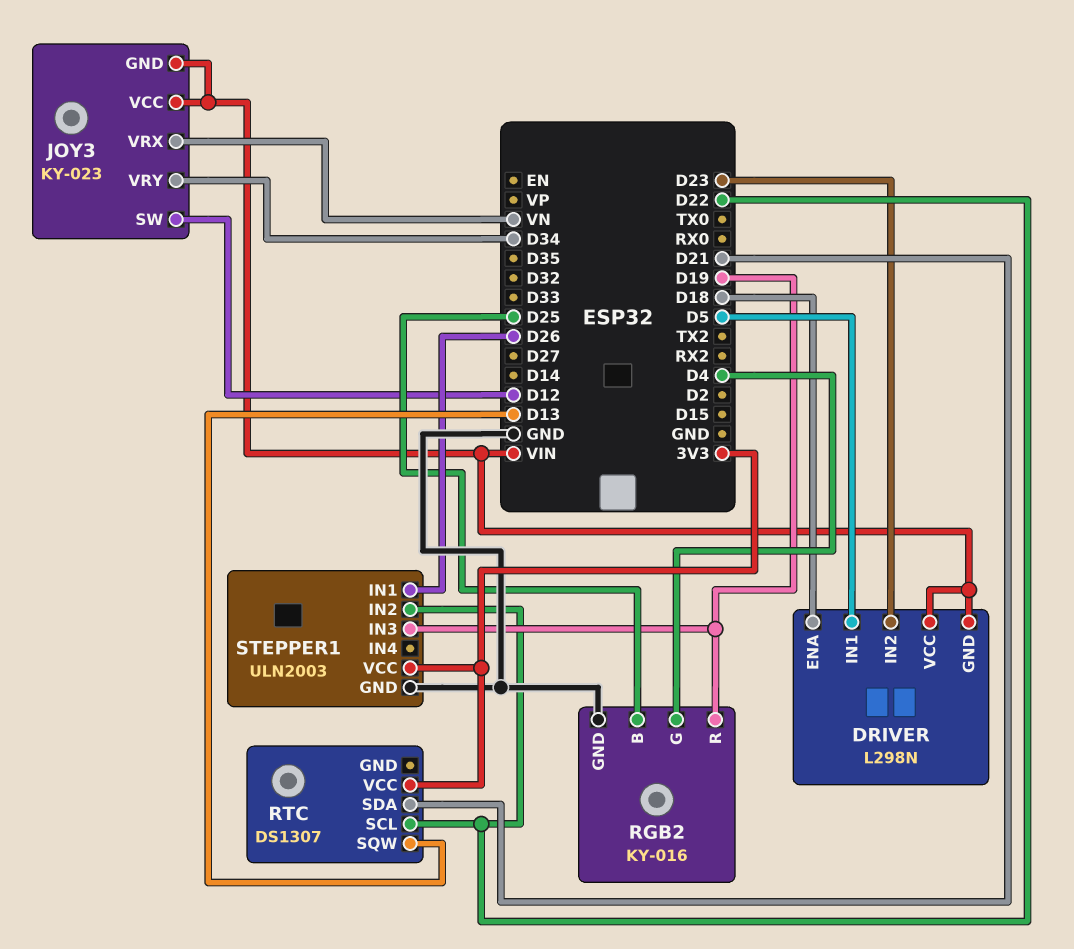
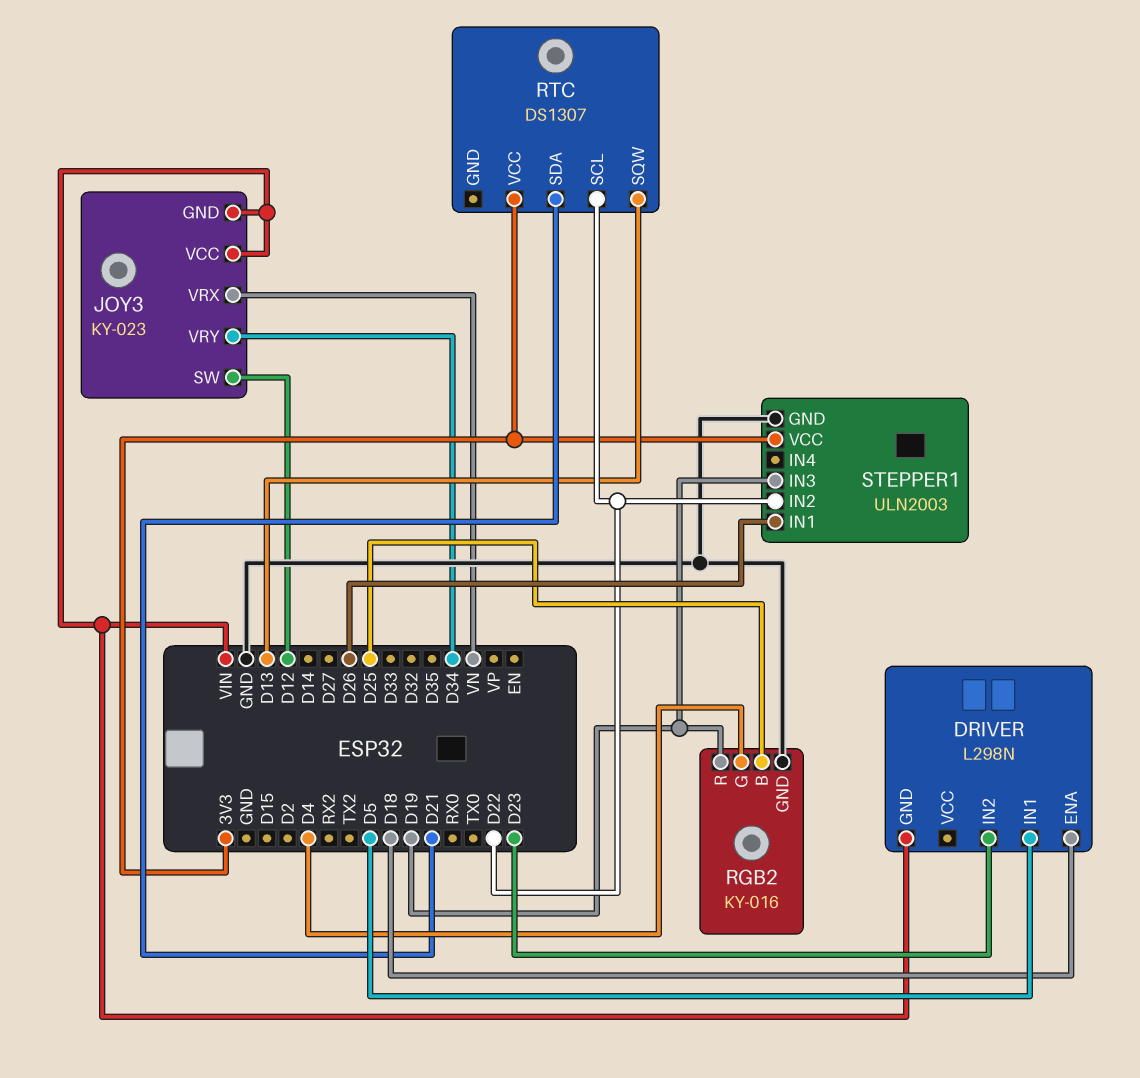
DRIVER pin VCC: VIN -> none

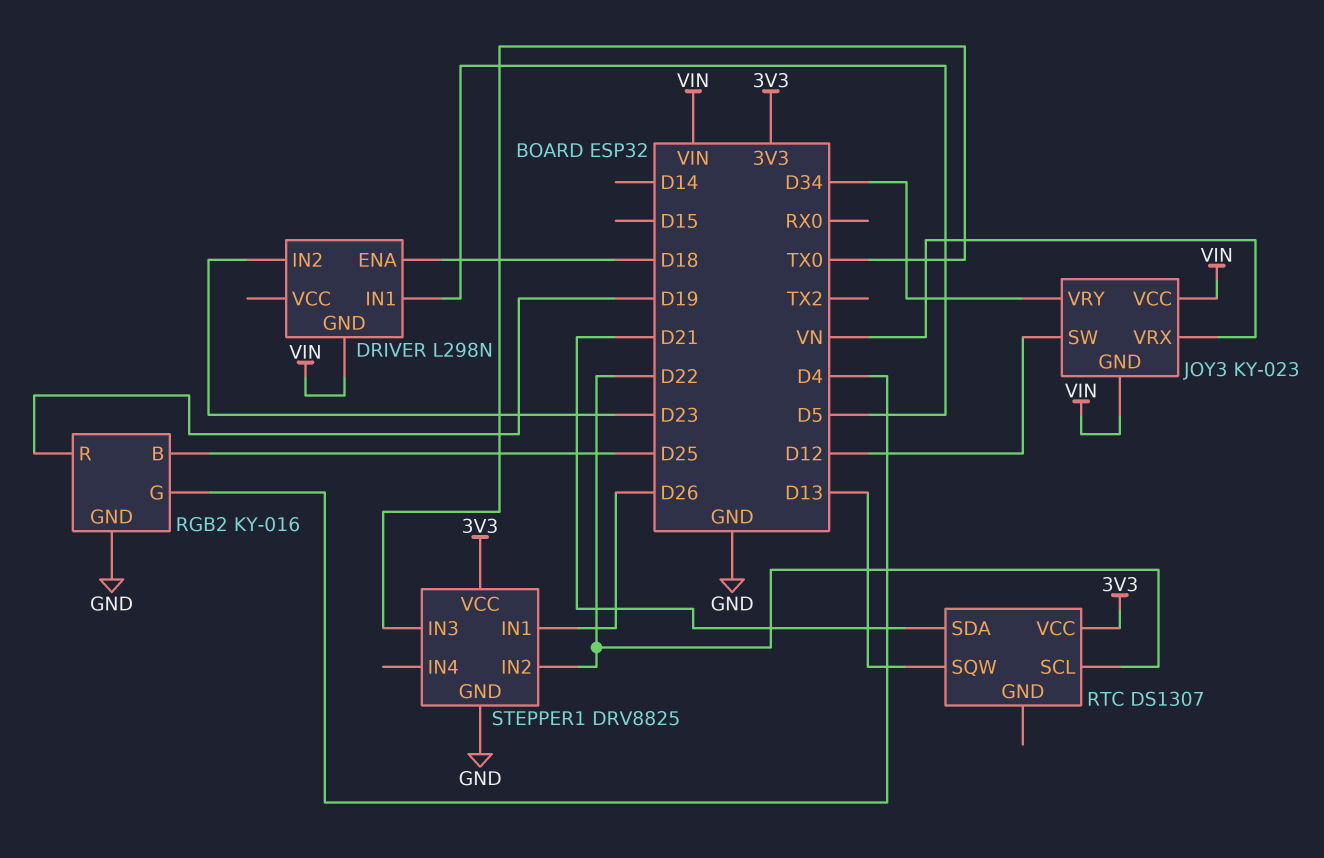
STEPPER1: ULN2003 -> DRV8825
STEPPER1 pin IN3: D19 -> TX0

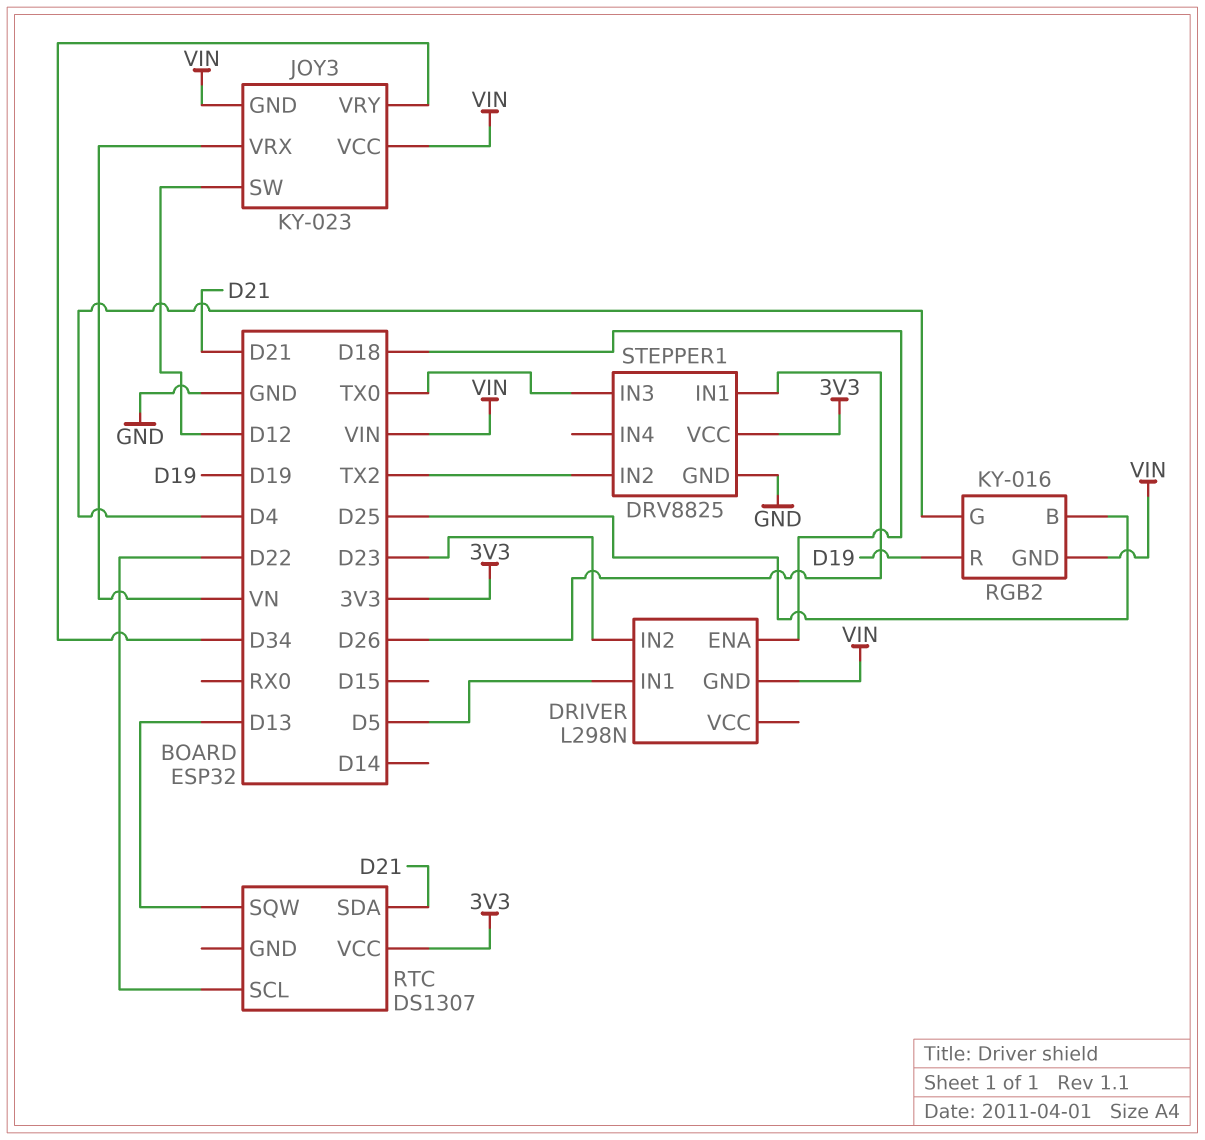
RGB2 pin GND: GND -> VIN
STEPPER1 pin IN2: D22 -> TX2

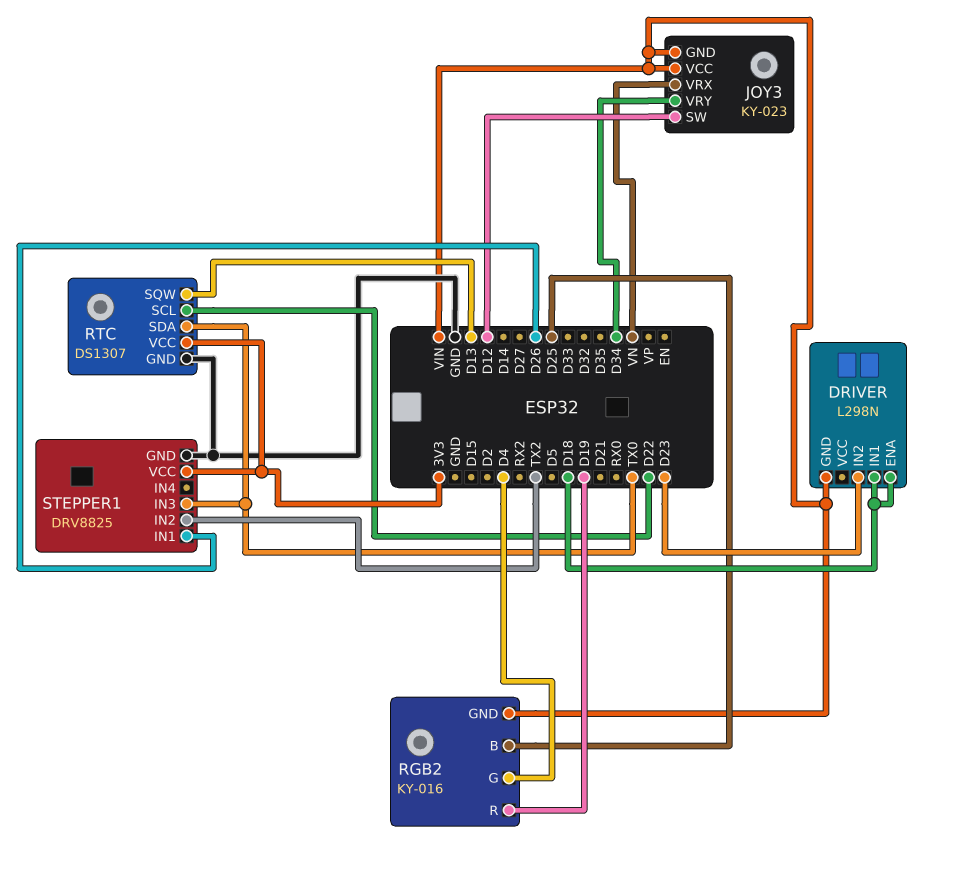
DRIVER pin IN1: D5 -> D18
RTC pin GND: none -> GND
RTC pin SDA: D21 -> TX0

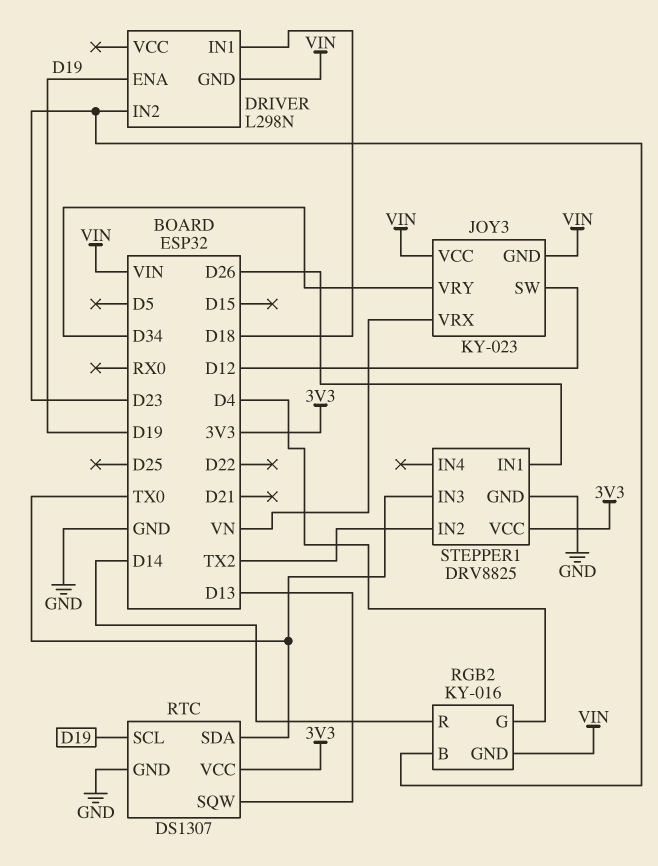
DRIVER pin ENA: D18 -> D19
RGB2 pin B: D25 -> D23
RGB2 pin R: D19 -> D14
RTC pin SCL: D22 -> D19

